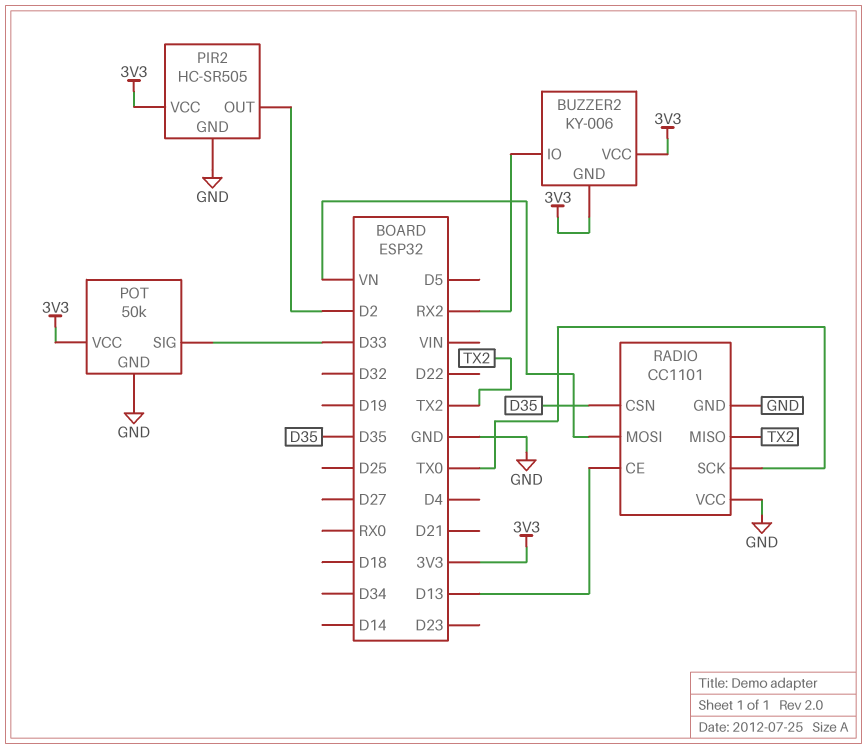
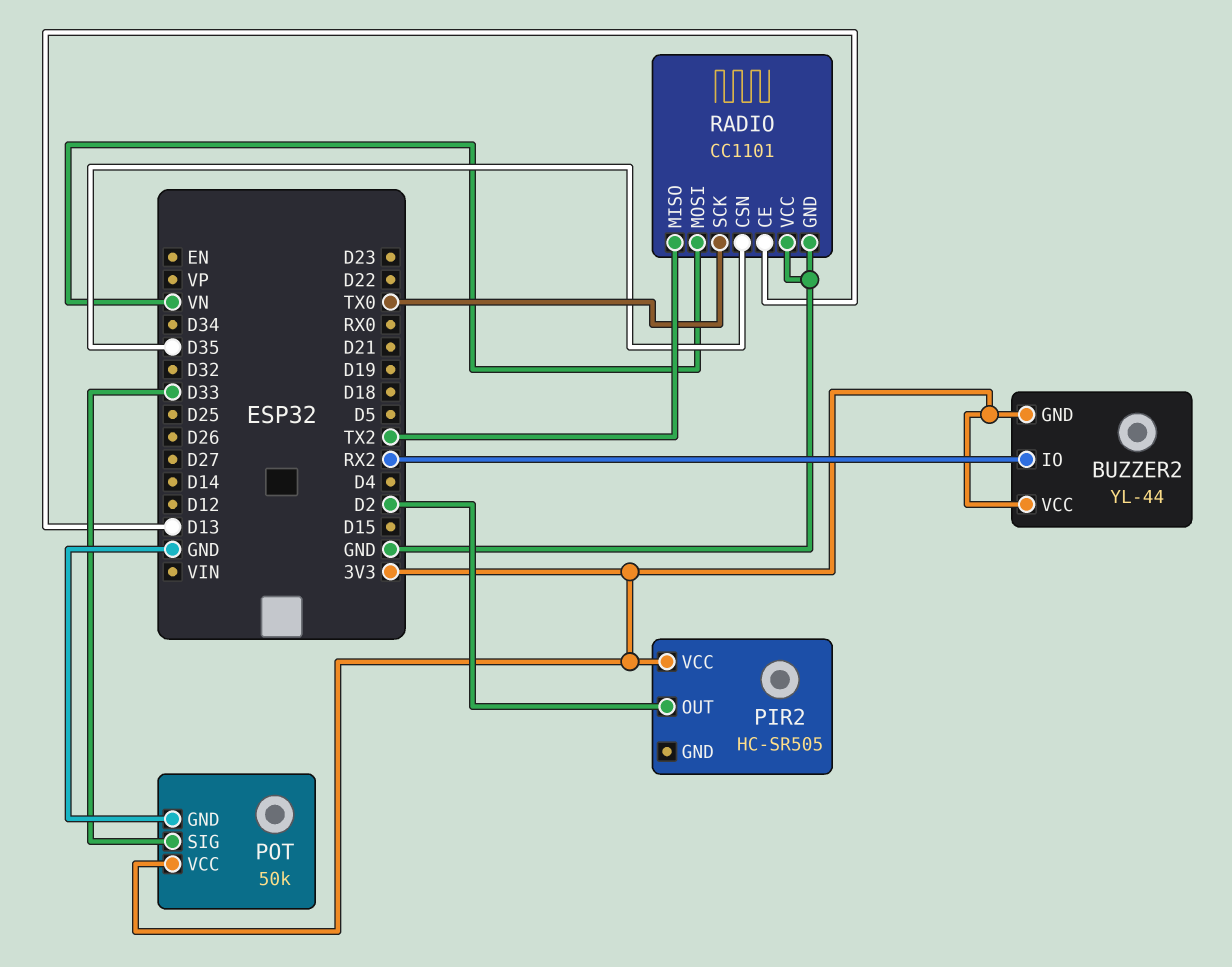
BUZZER2: KY-006 -> YL-44
PIR2 pin GND: GND -> none

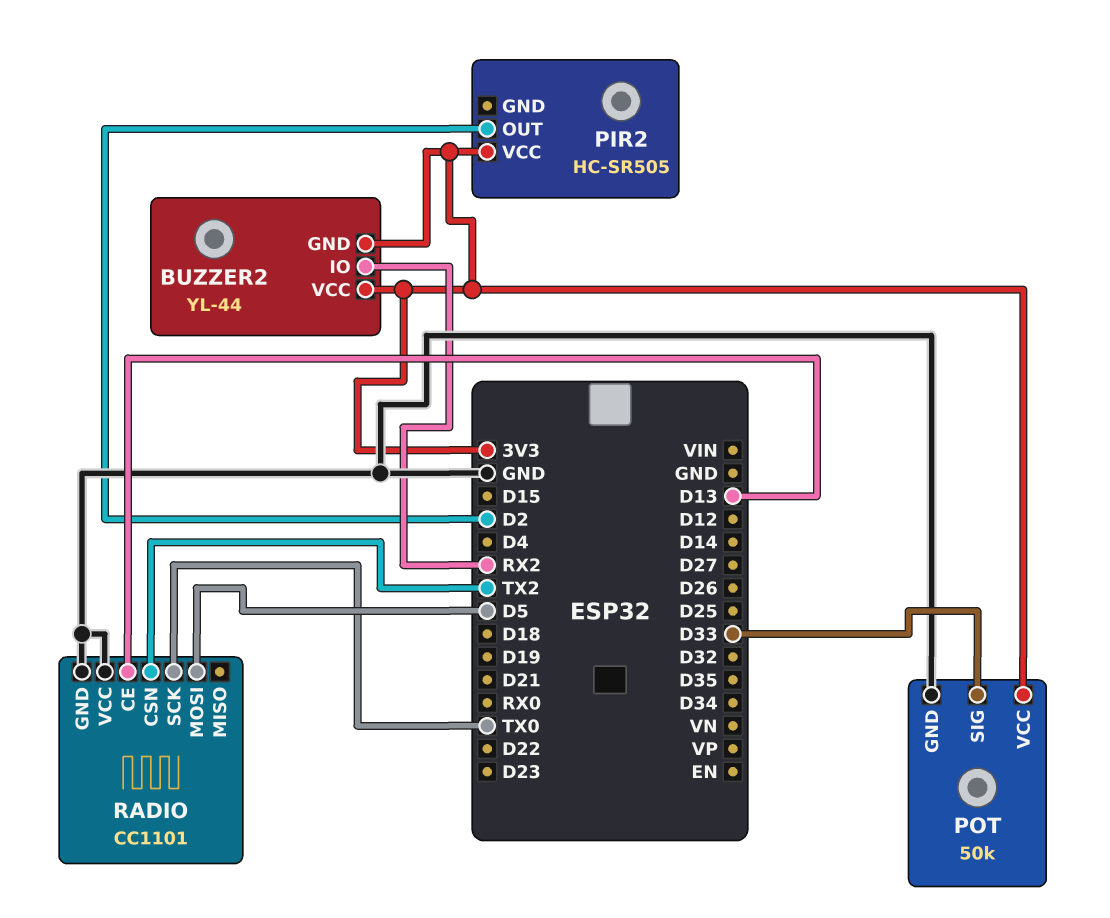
RADIO pin CSN: D35 -> TX2
RADIO pin MISO: TX2 -> none
RADIO pin MOSI: VN -> D5

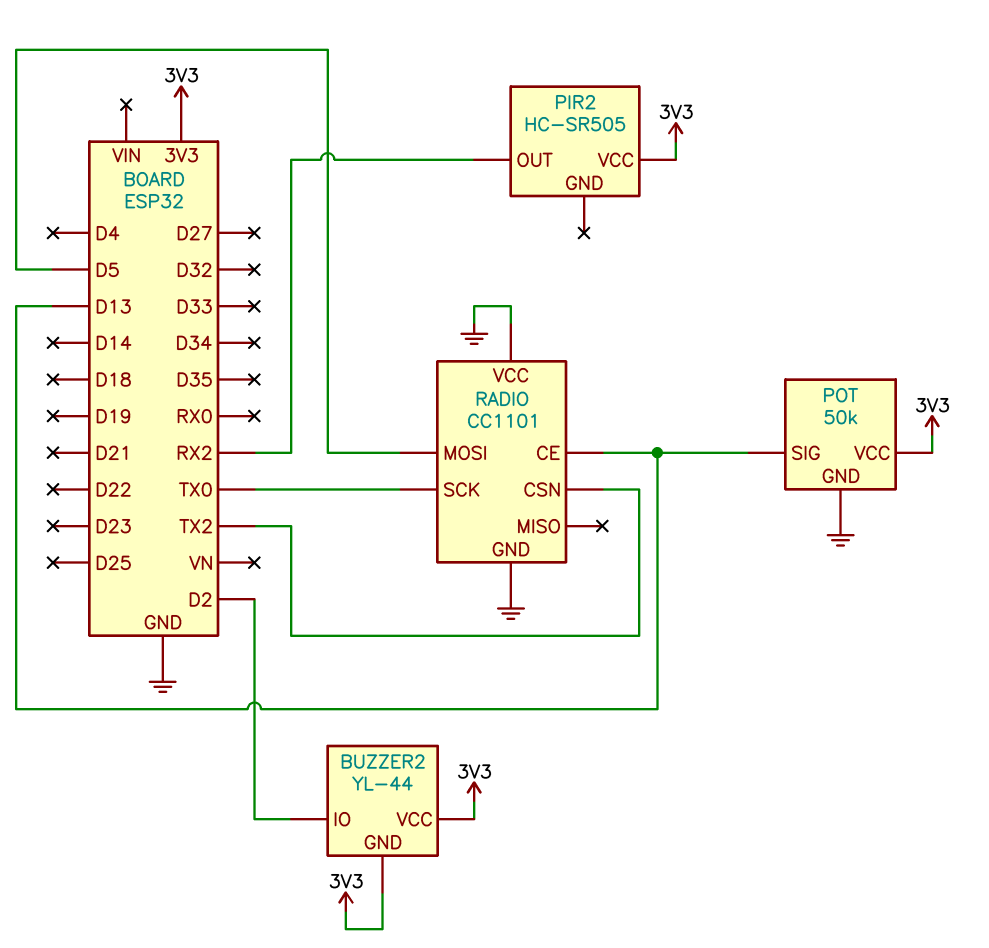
BUZZER2 pin IO: RX2 -> D2
PIR2 pin OUT: D2 -> RX2
POT pin SIG: D33 -> D13

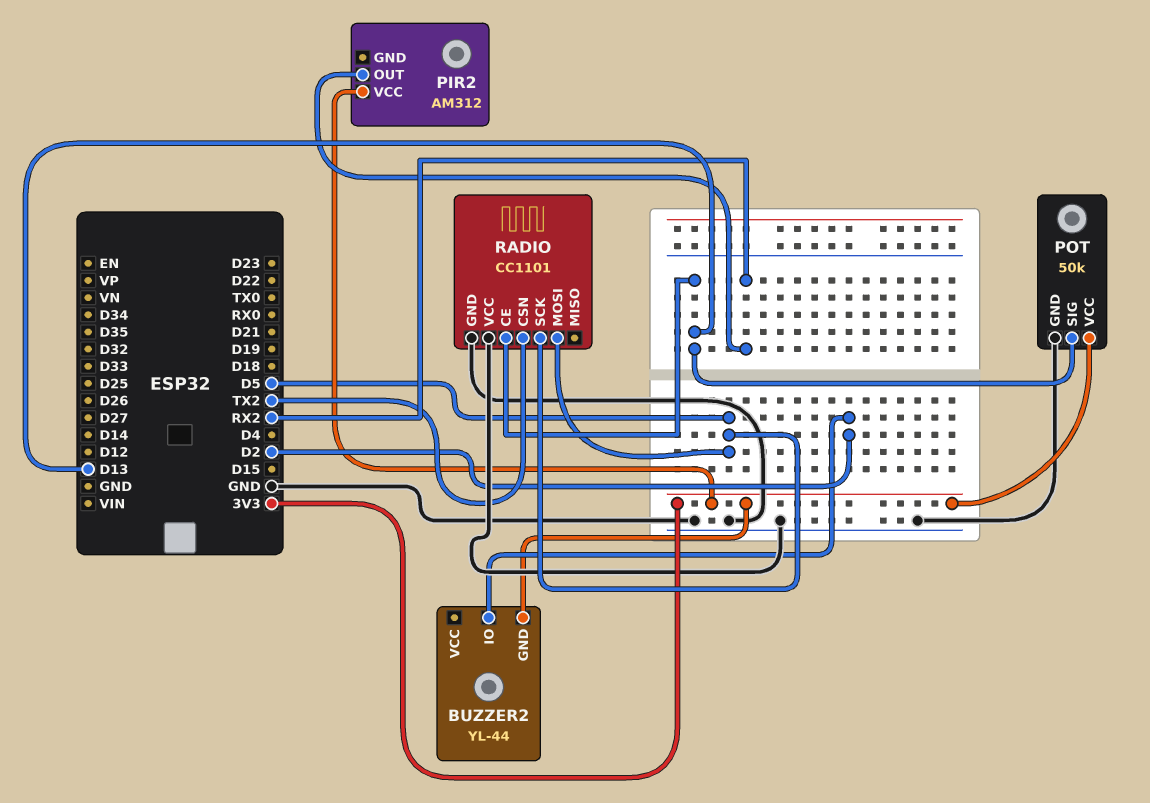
BUZZER2 pin VCC: 3V3 -> none
PIR2: HC-SR505 -> AM312
RADIO pin SCK: TX0 -> D5

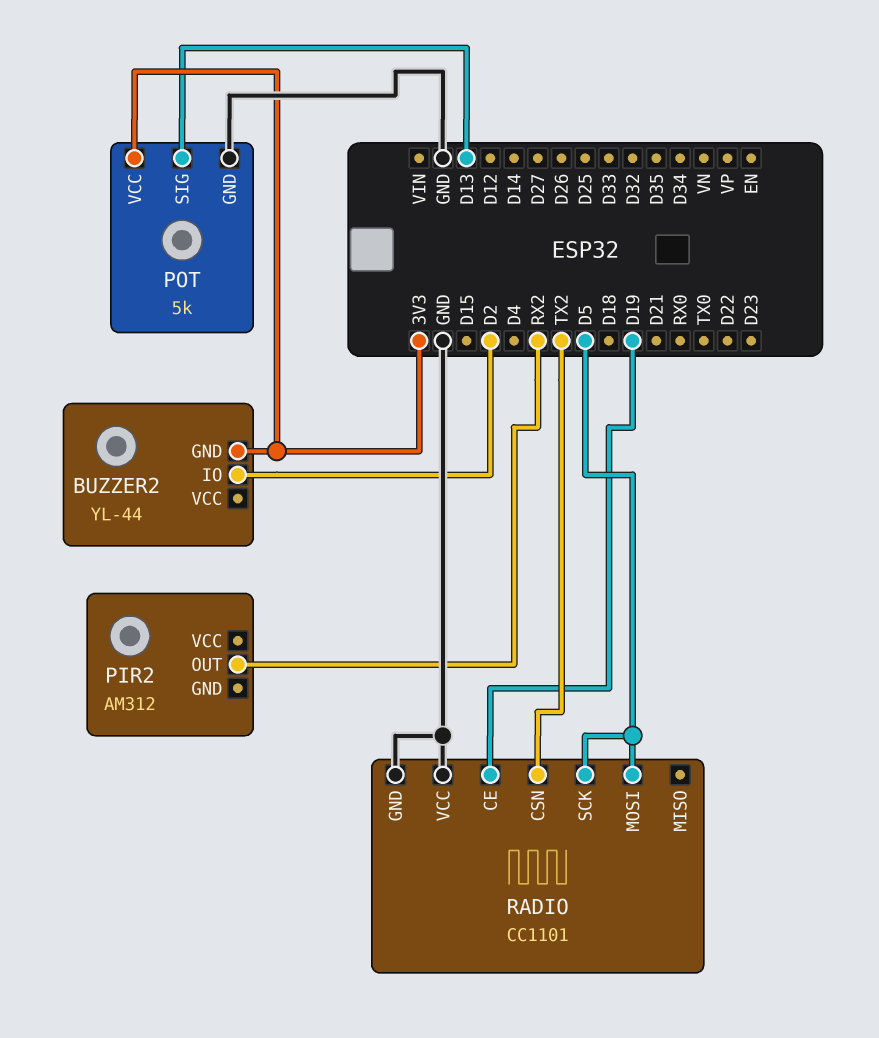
PIR2 pin VCC: 3V3 -> none
POT: 50k -> 5k
RADIO pin CE: D13 -> D19

